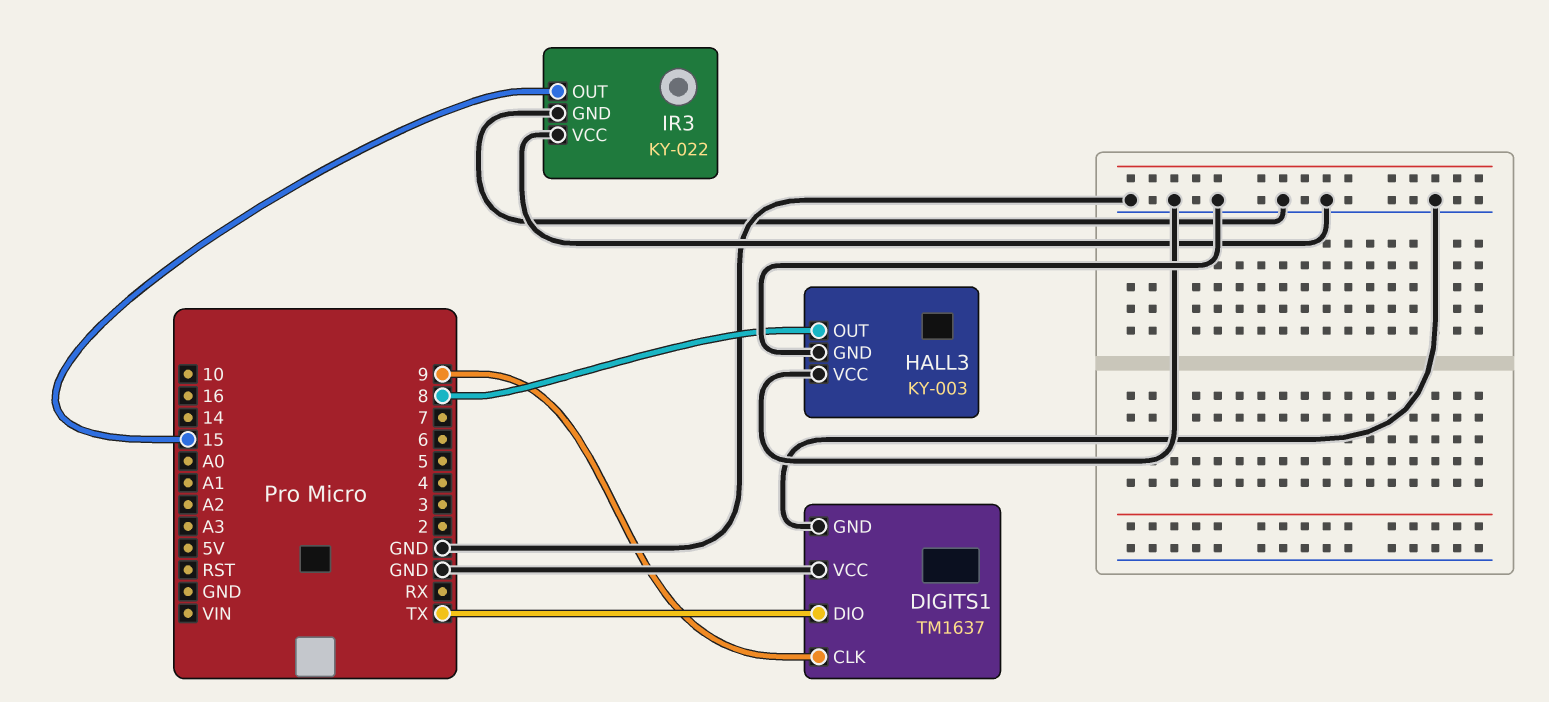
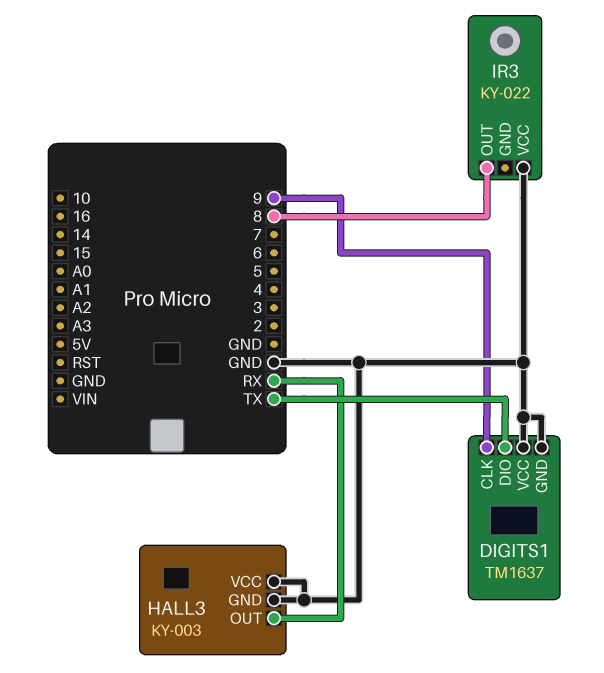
HALL3 pin OUT: 8 -> RX
IR3 pin GND: GND -> none
IR3 pin OUT: 15 -> 8

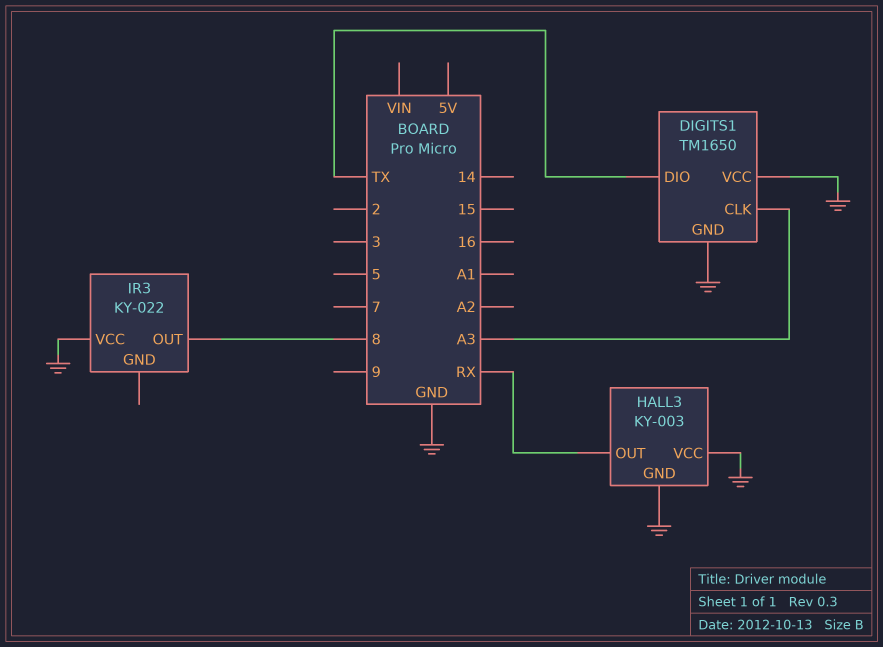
DIGITS1: TM1637 -> TM1650
DIGITS1 pin CLK: 9 -> A3

